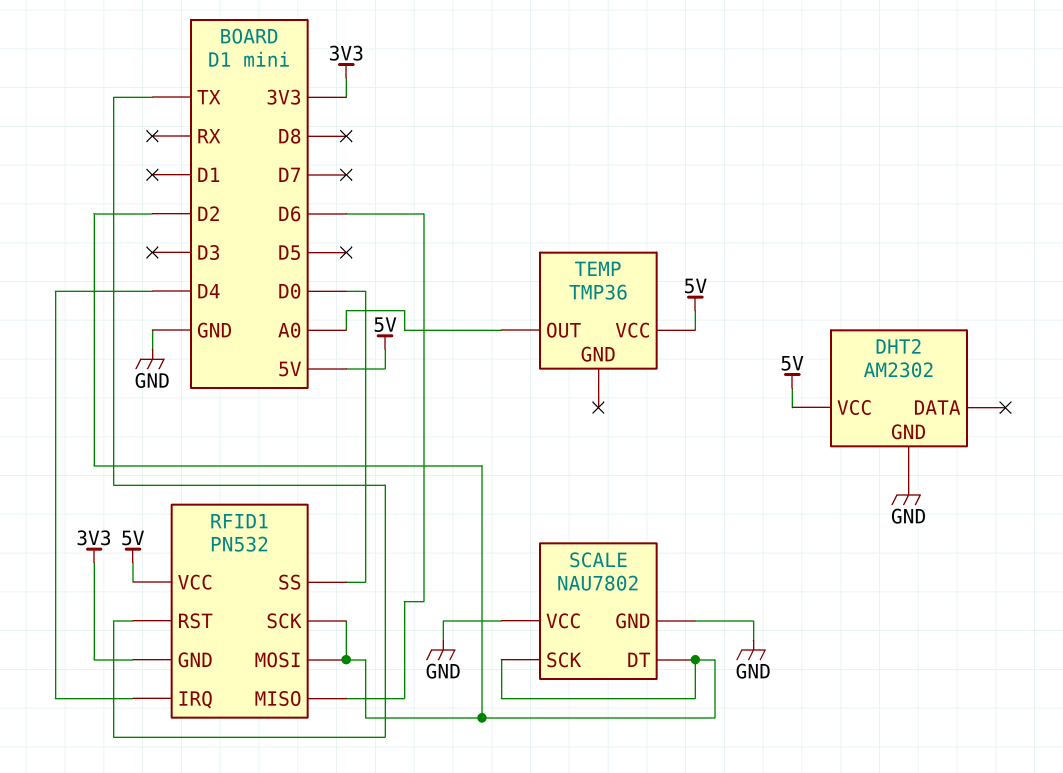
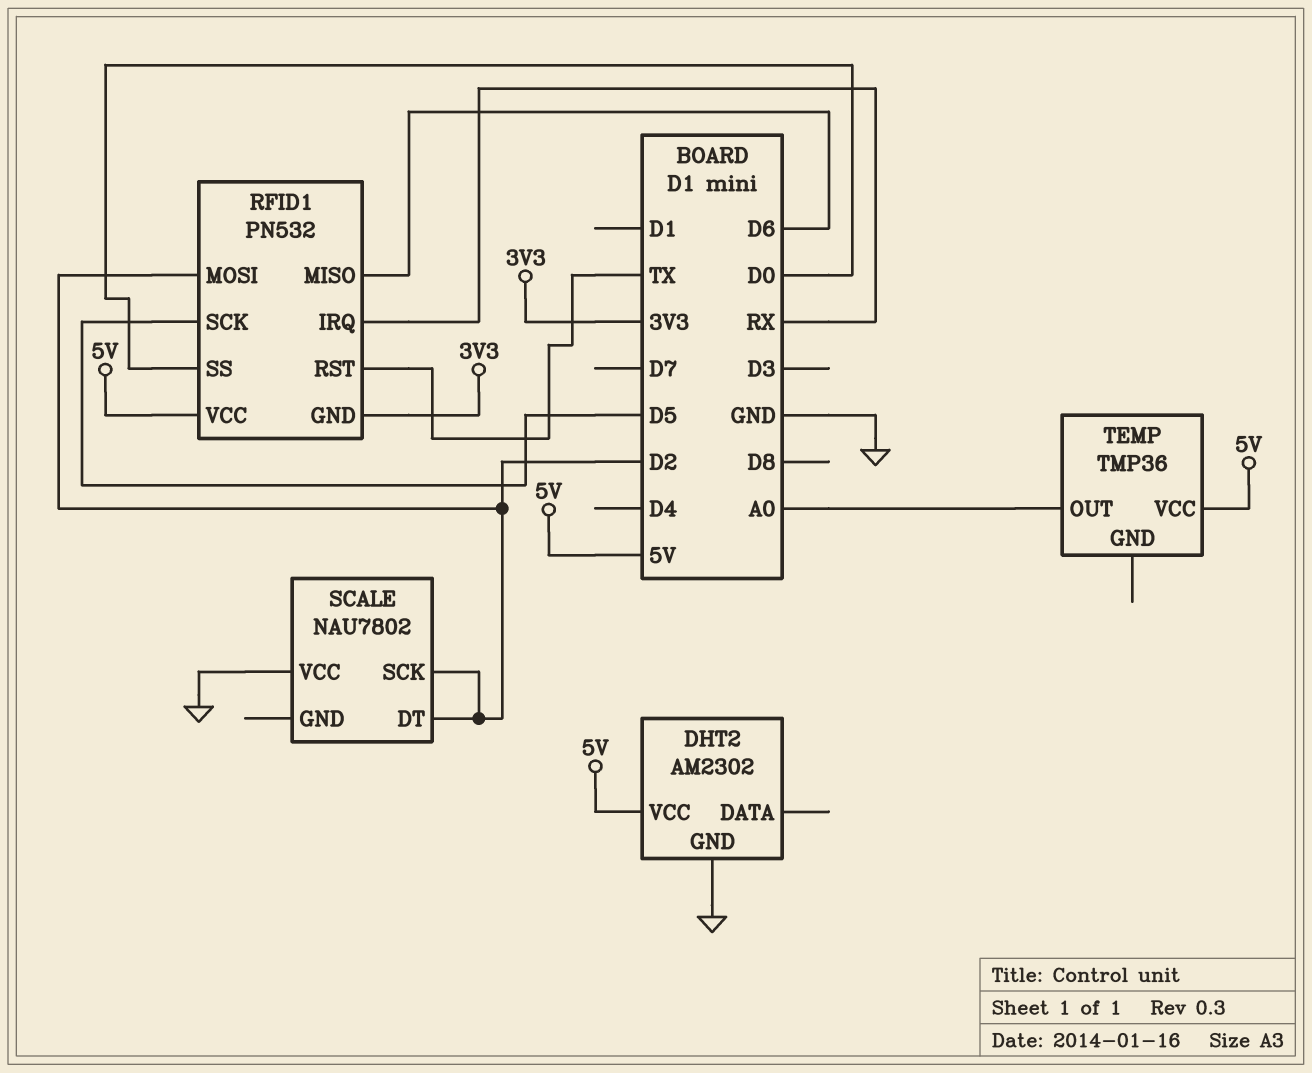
RFID1 pin IRQ: D4 -> RX
RFID1 pin SCK: D2 -> D5
SCALE pin GND: GND -> none

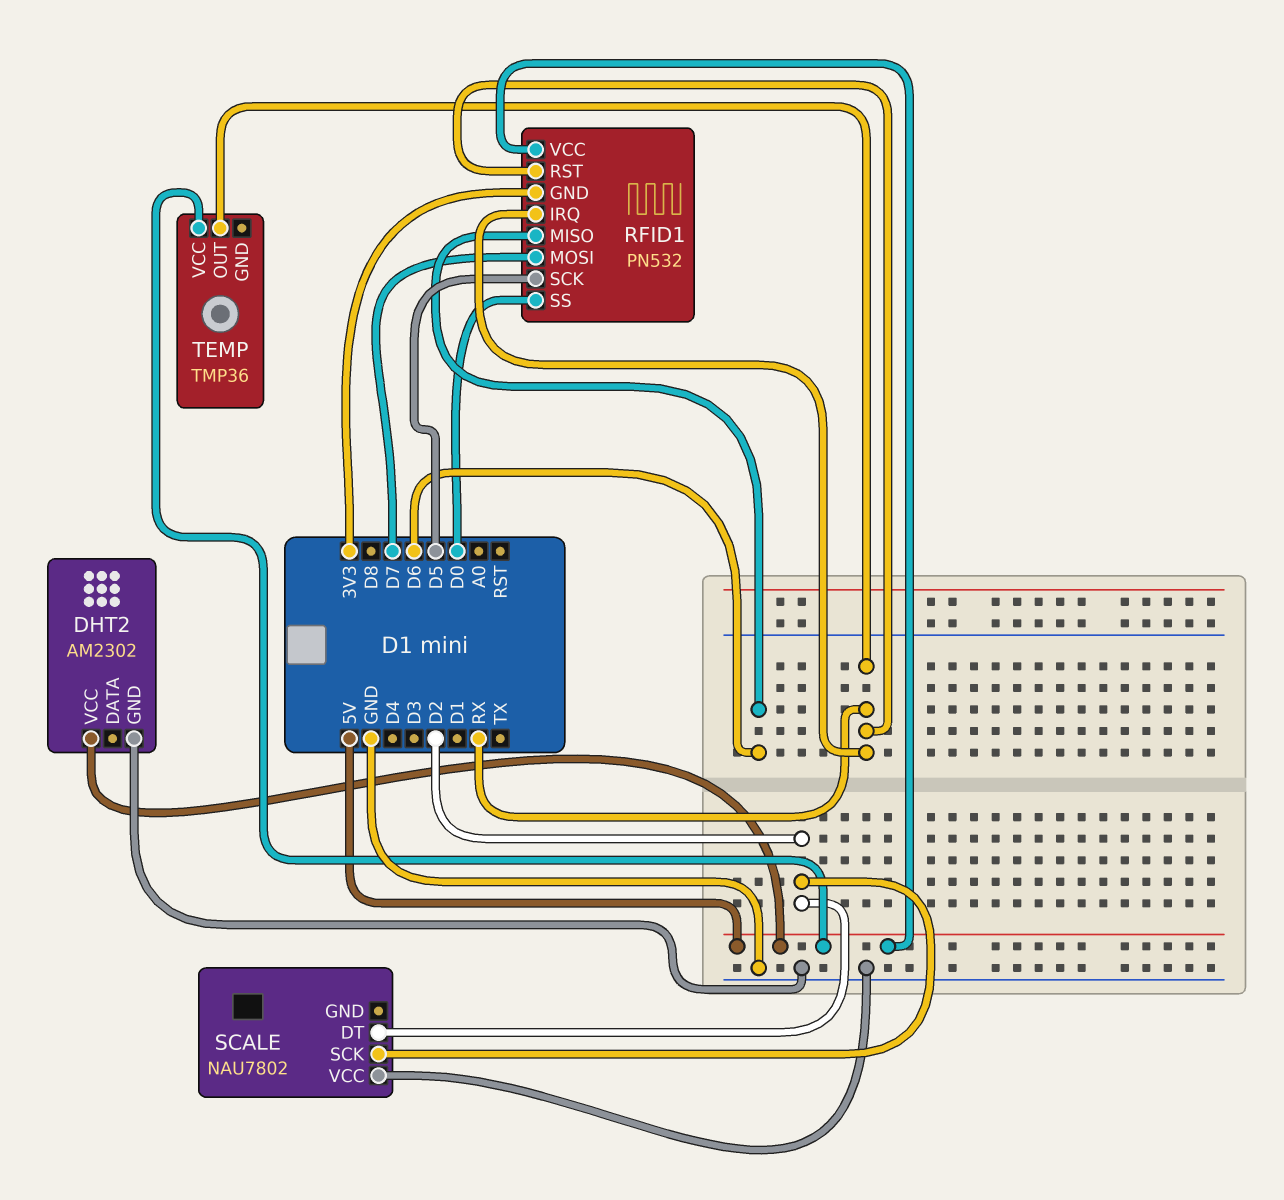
RFID1 pin MOSI: D2 -> D7
RFID1 pin RST: TX -> RX
TEMP pin OUT: A0 -> RX

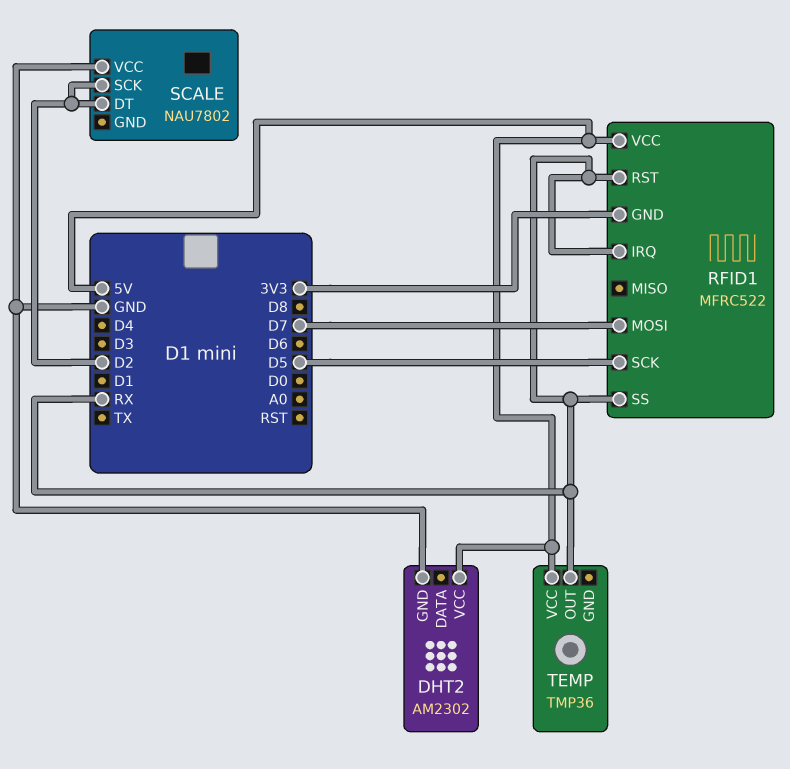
RFID1: PN532 -> MFRC522
RFID1 pin MISO: D6 -> none
RFID1 pin SS: D0 -> RX

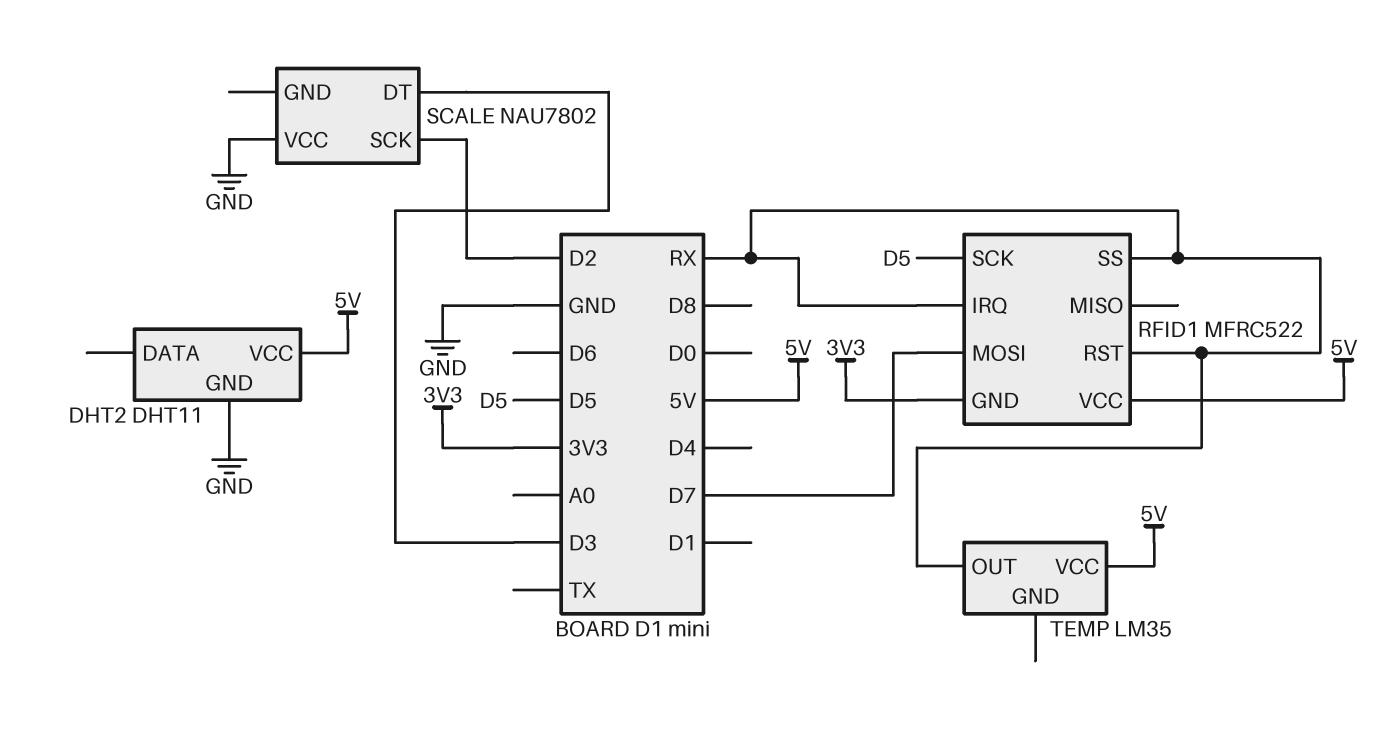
DHT2: AM2302 -> DHT11
SCALE pin DT: D2 -> D3
TEMP: TMP36 -> LM35

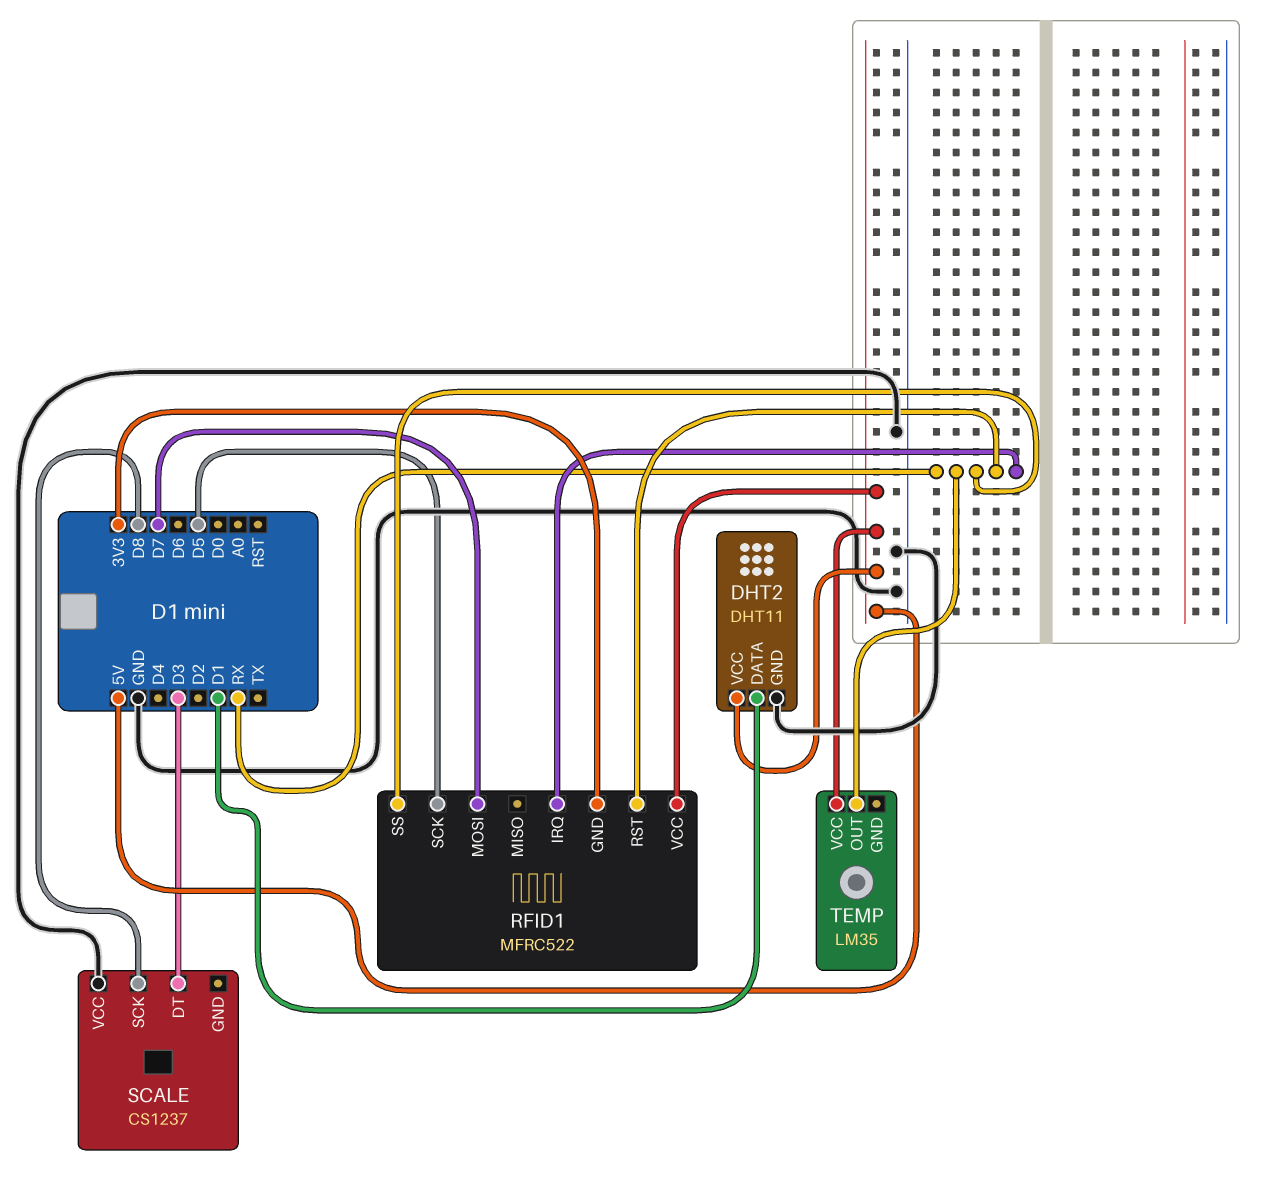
DHT2 pin DATA: none -> D1
SCALE: NAU7802 -> CS1237
SCALE pin SCK: D2 -> D8

